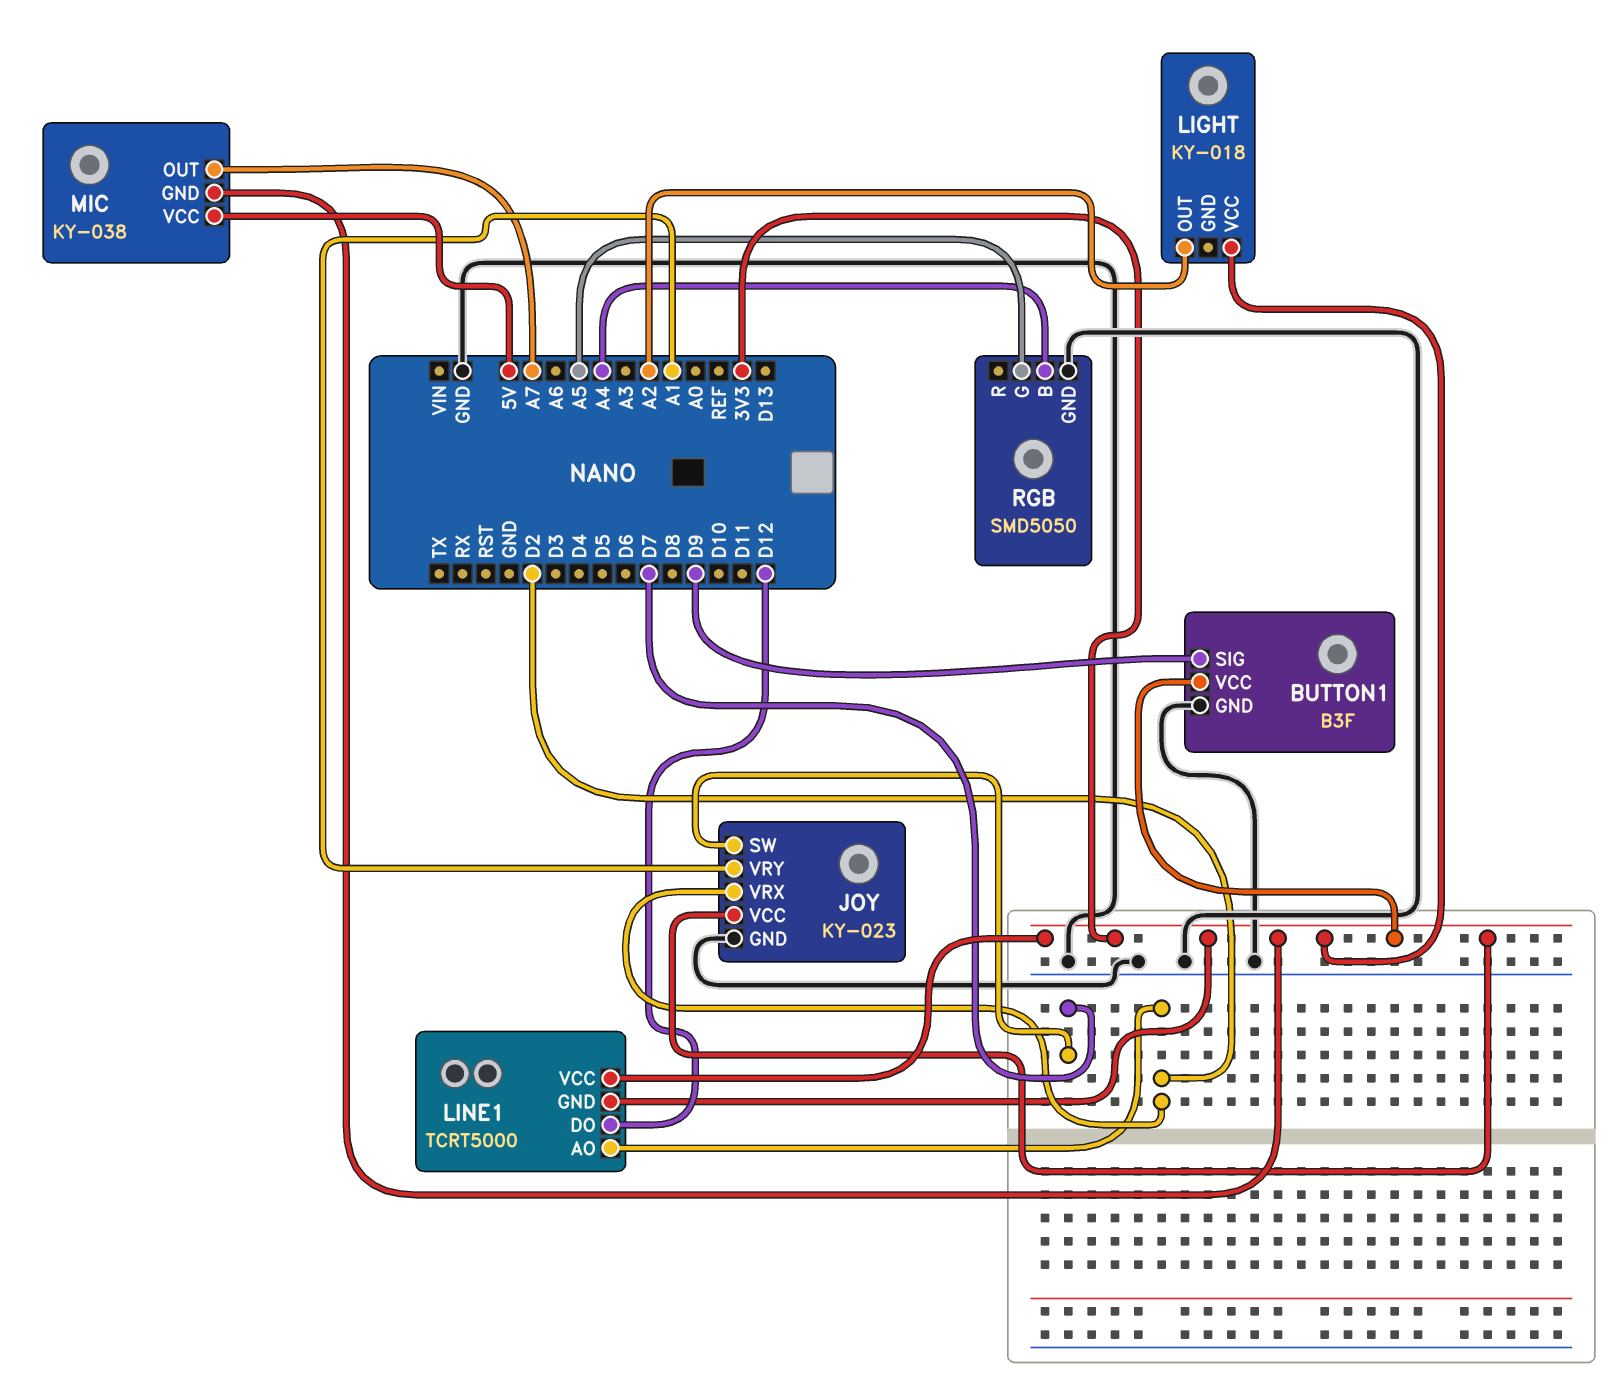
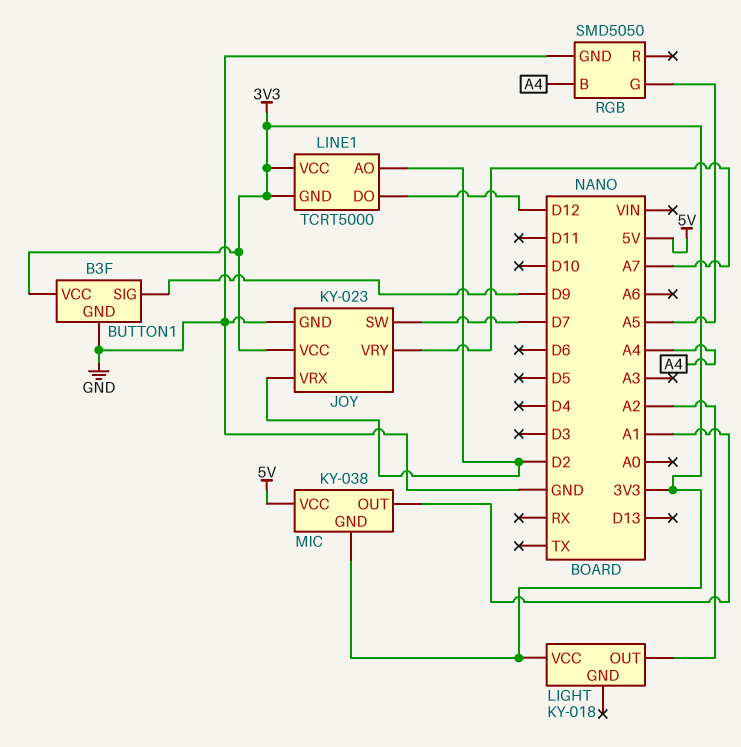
JOY pin VRY: A1 -> A7
MIC pin OUT: A7 -> A1

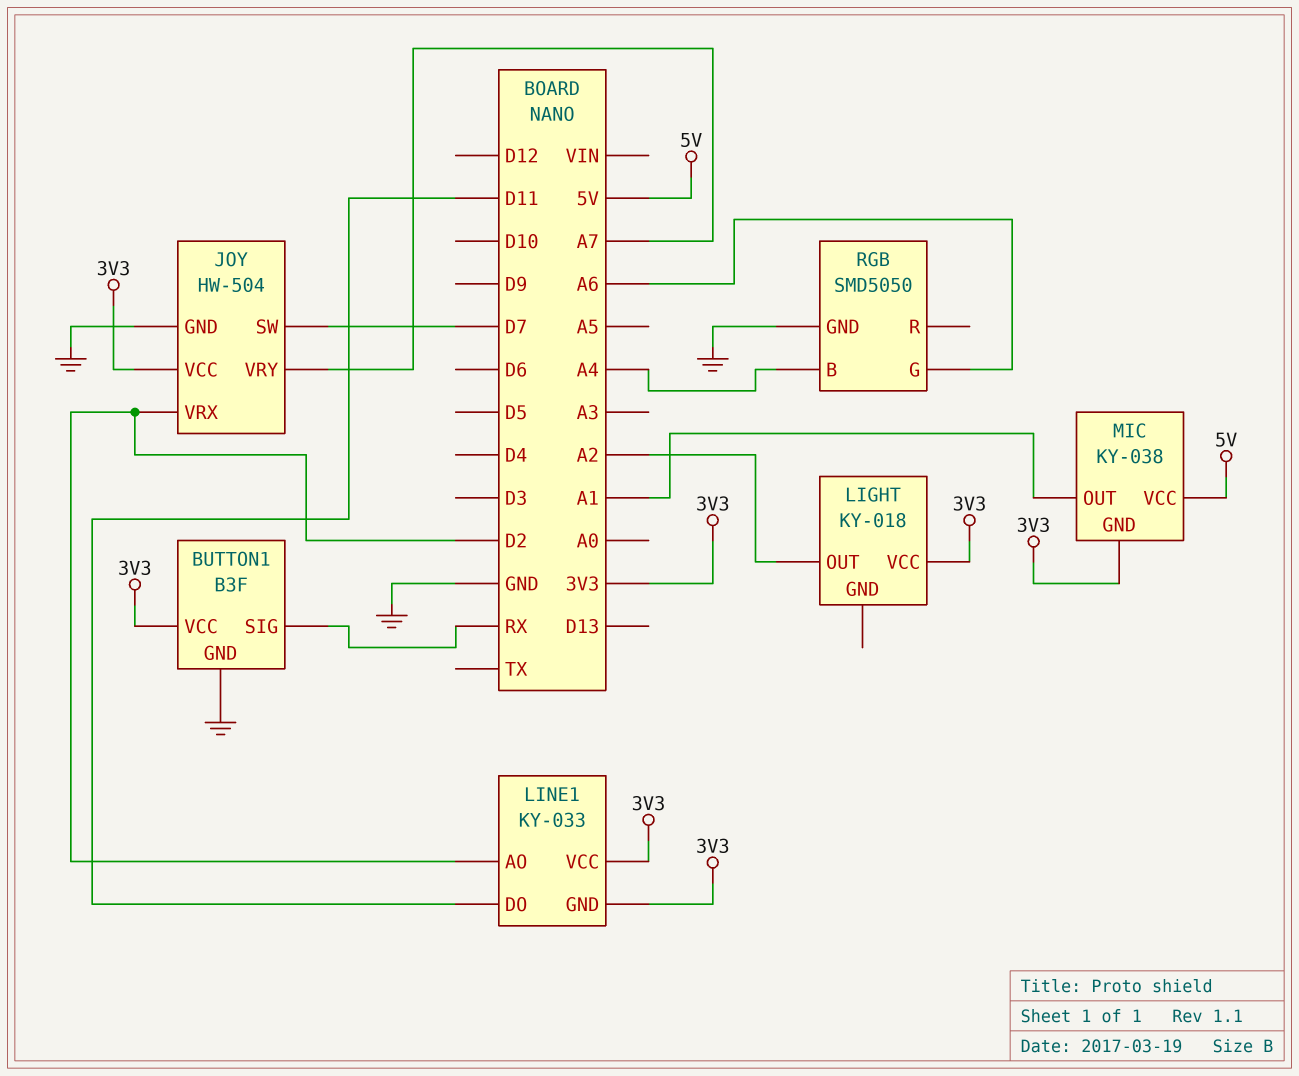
BUTTON1 pin SIG: D9 -> RX
JOY: KY-023 -> HW-504
LINE1: TCRT5000 -> KY-033
LINE1 pin DO: D12 -> D11
RGB pin G: A5 -> A6

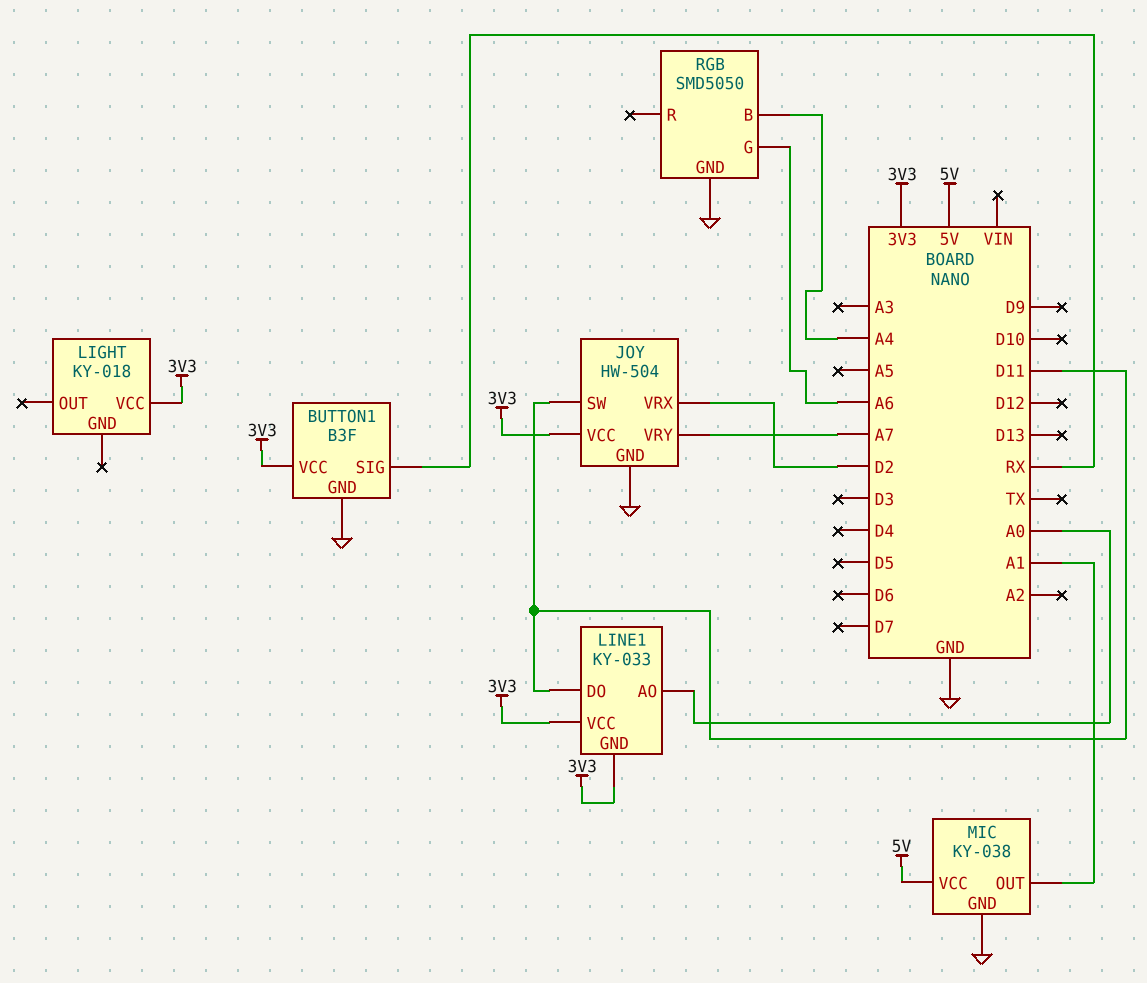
JOY pin SW: D7 -> D11
LIGHT pin OUT: A2 -> none
LINE1 pin AO: D2 -> A0
MIC pin GND: 3V3 -> GND

